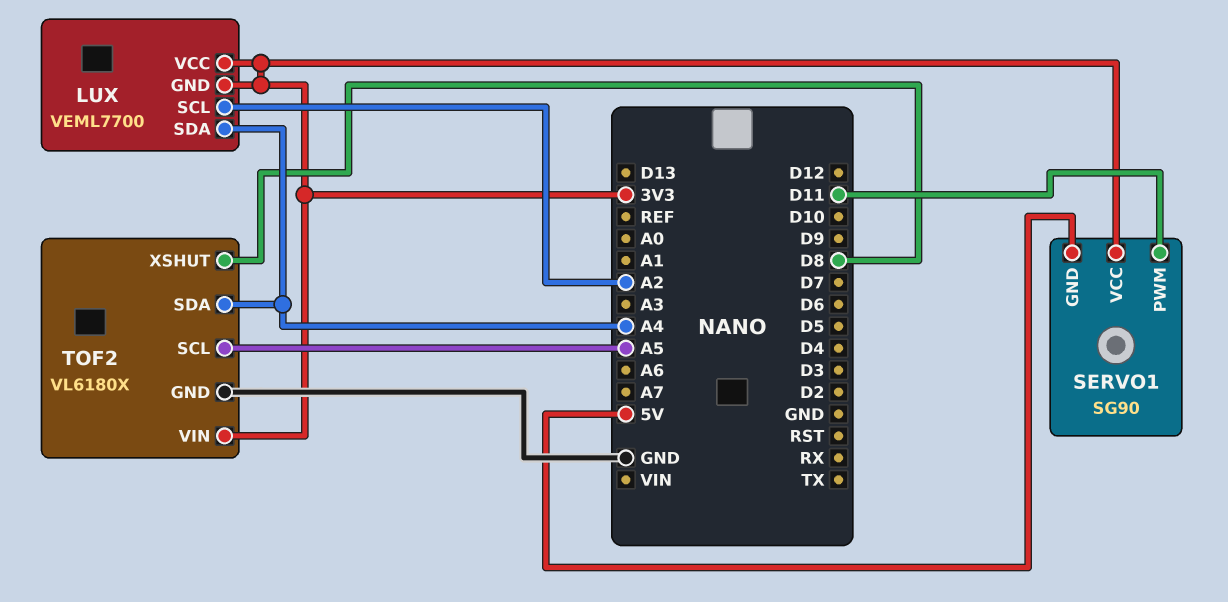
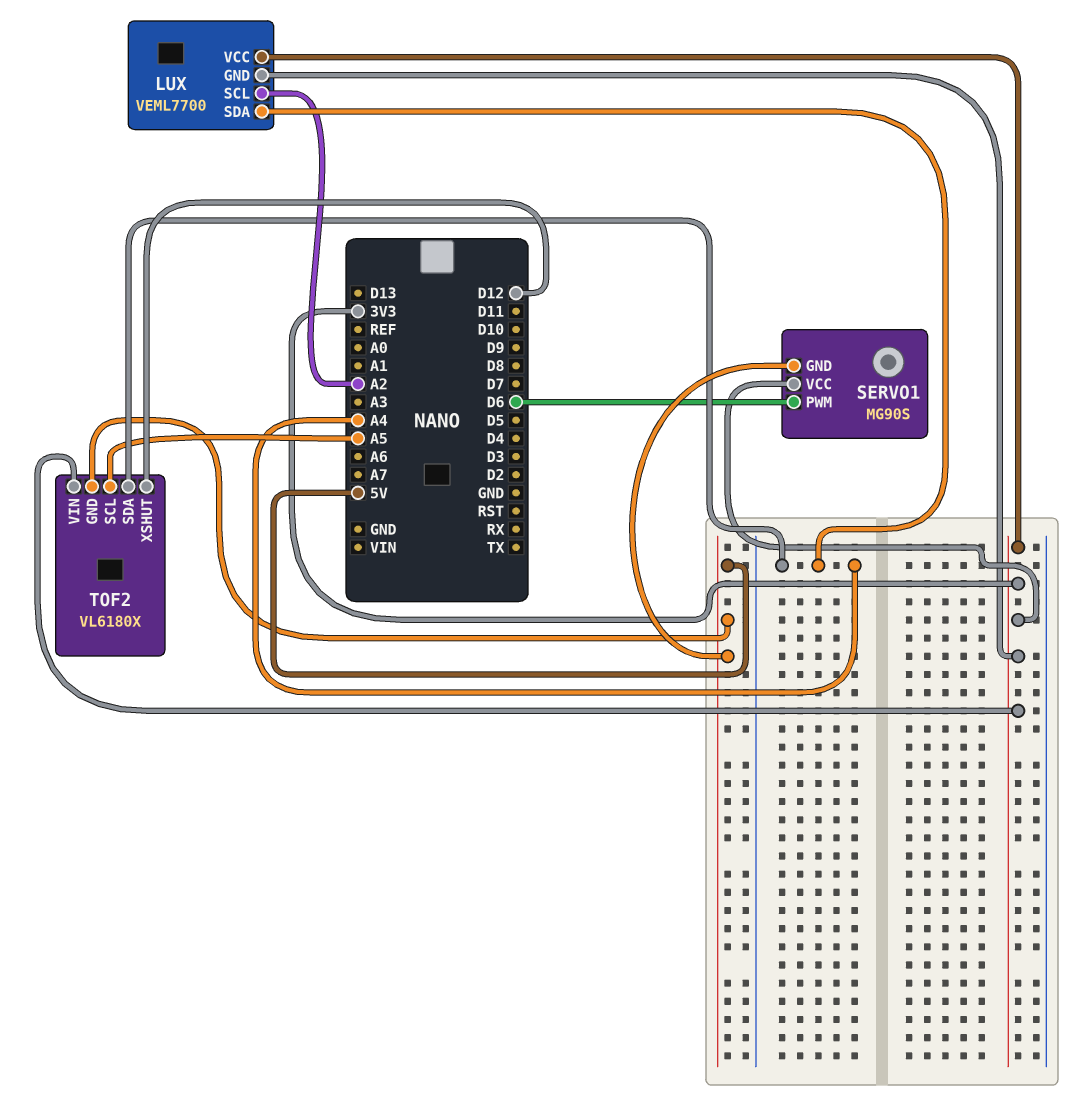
SERVO1: SG90 -> MG90S
SERVO1 pin PWM: D11 -> D6
TOF2 pin GND: GND -> 5V
TOF2 pin XSHUT: D8 -> D12

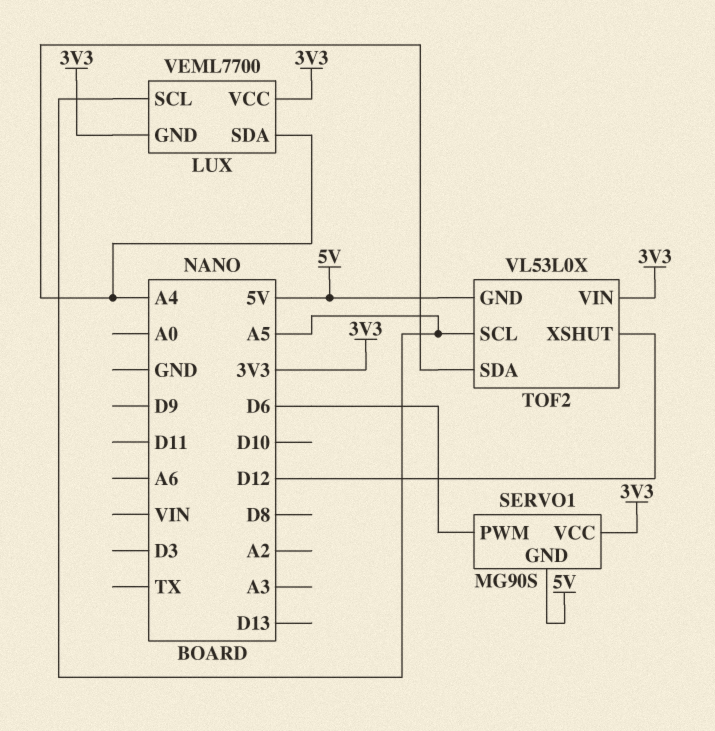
LUX pin SCL: A2 -> A5
TOF2: VL6180X -> VL53L0X

